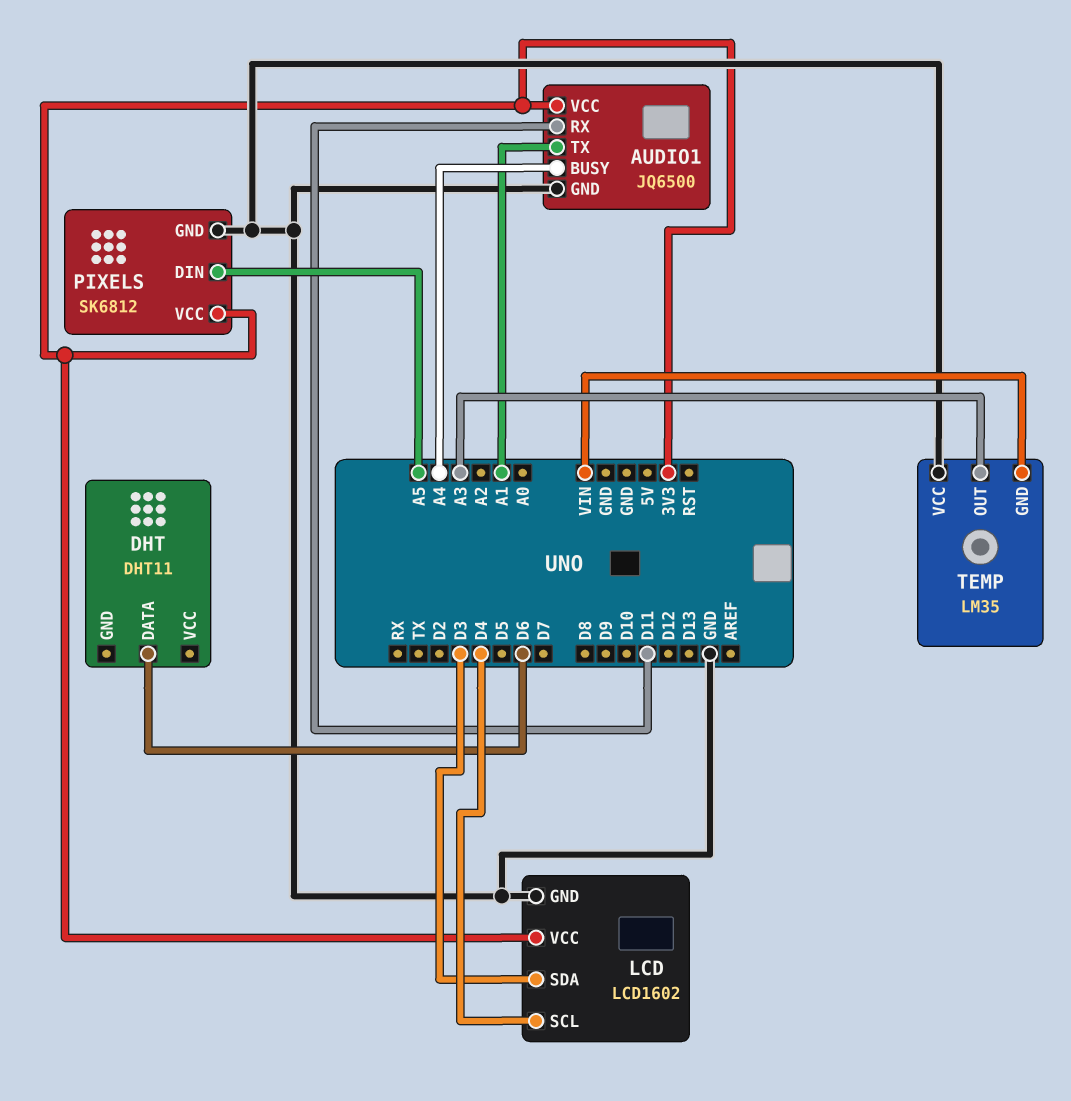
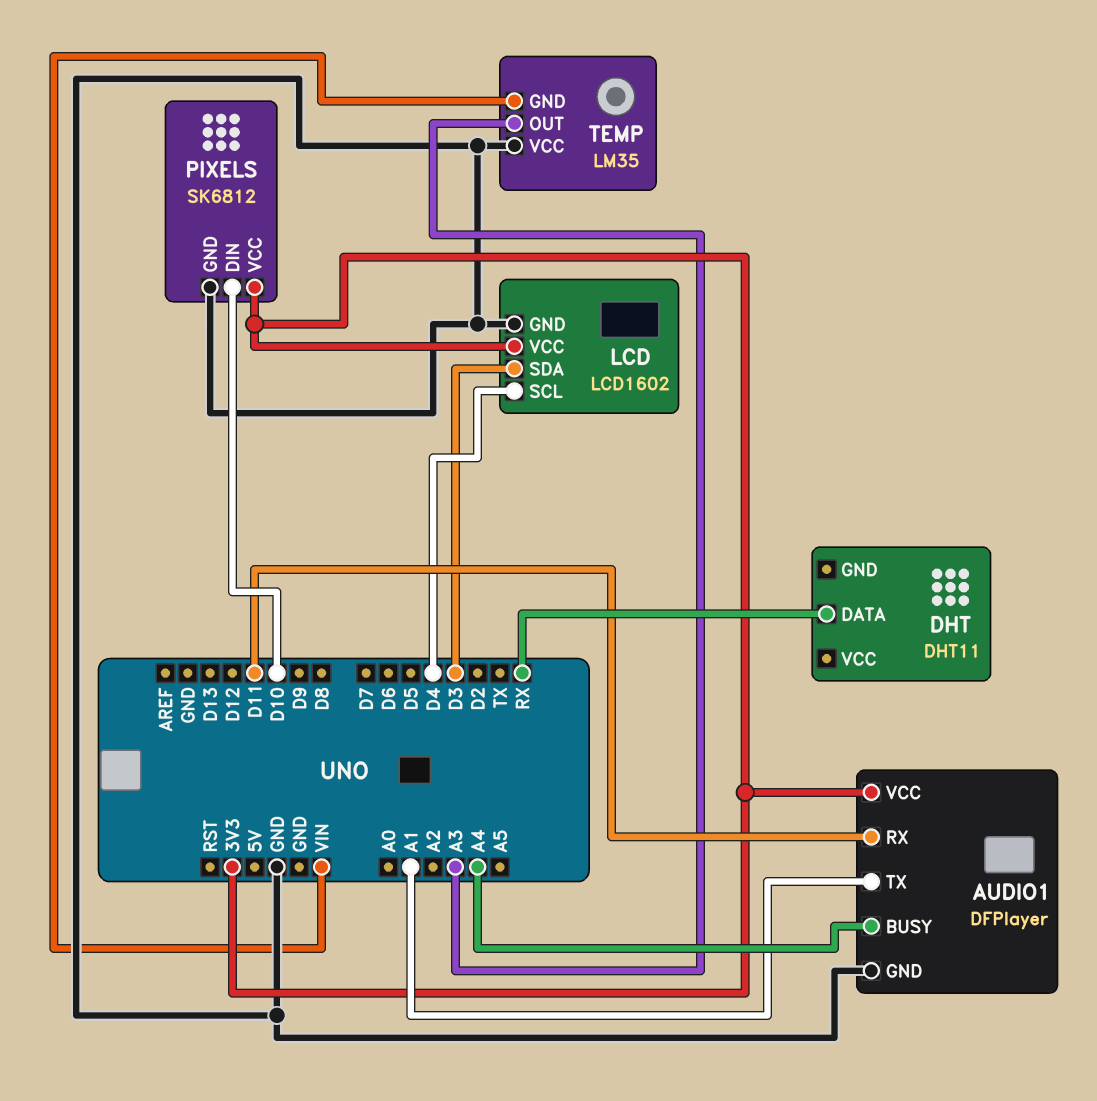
AUDIO1: JQ6500 -> DFPlayer
DHT pin DATA: D6 -> RX
PIXELS pin DIN: A5 -> D10

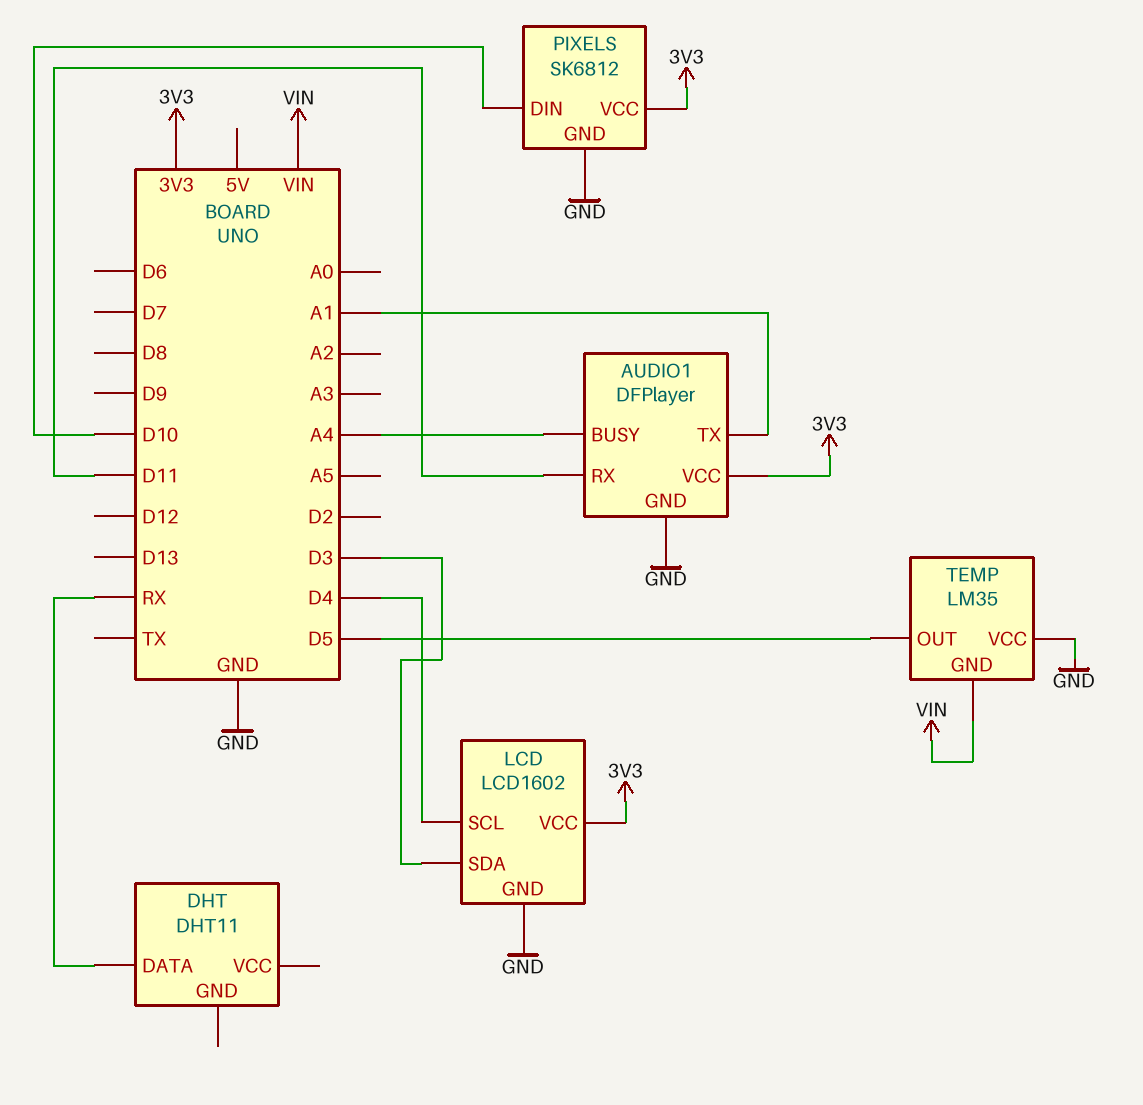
TEMP pin OUT: A3 -> D5

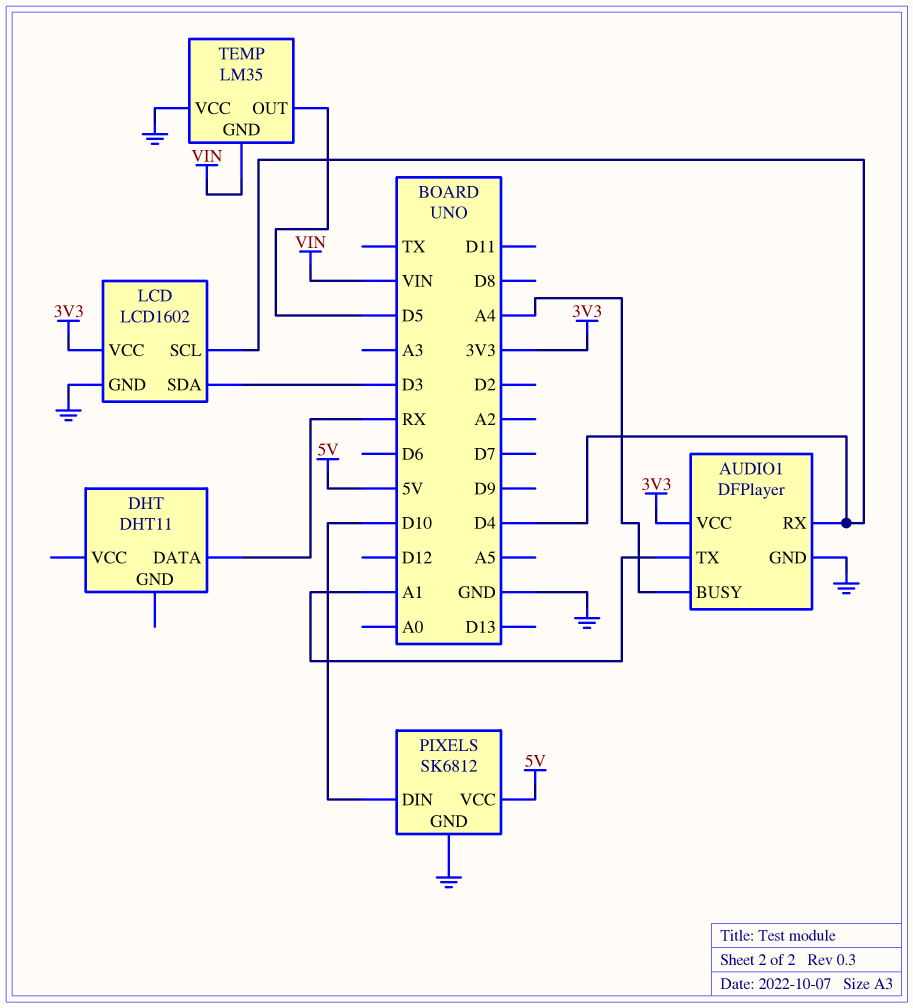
AUDIO1 pin RX: D11 -> D4
PIXELS pin VCC: 3V3 -> 5V

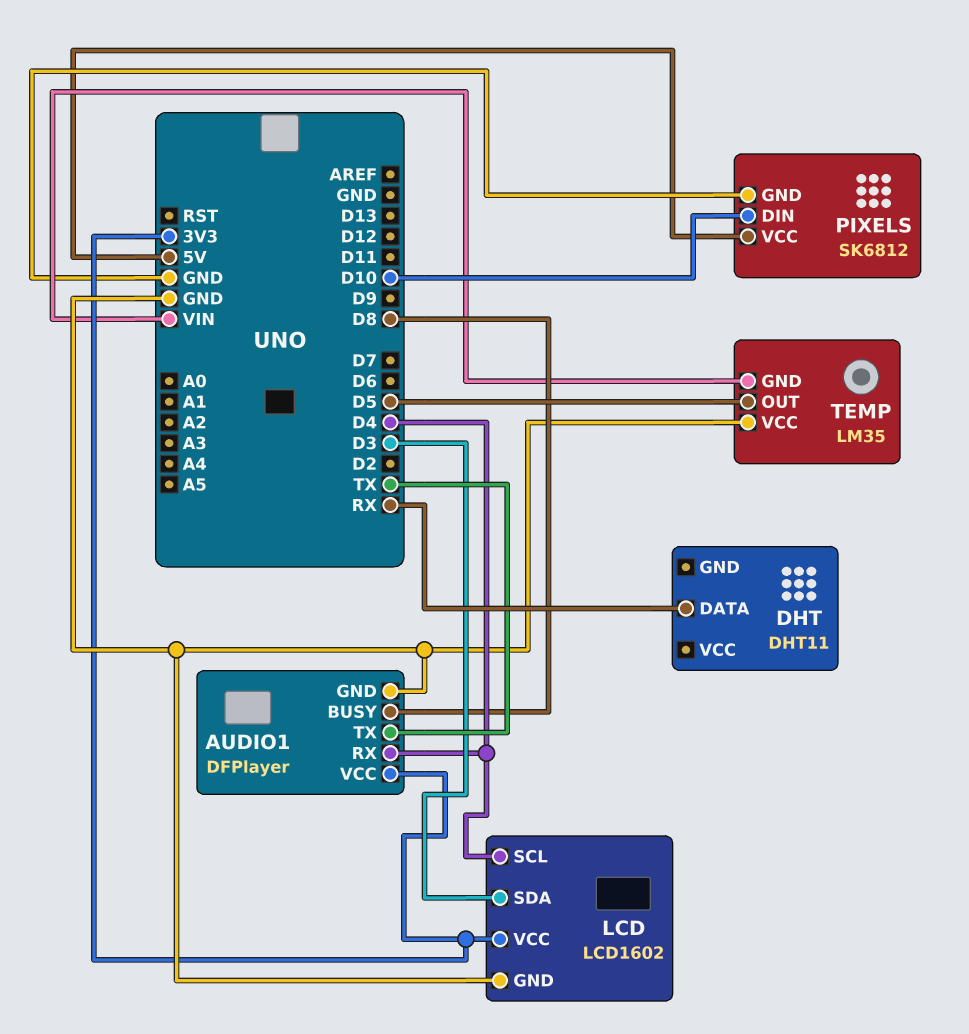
AUDIO1 pin BUSY: A4 -> D8
AUDIO1 pin TX: A1 -> TX

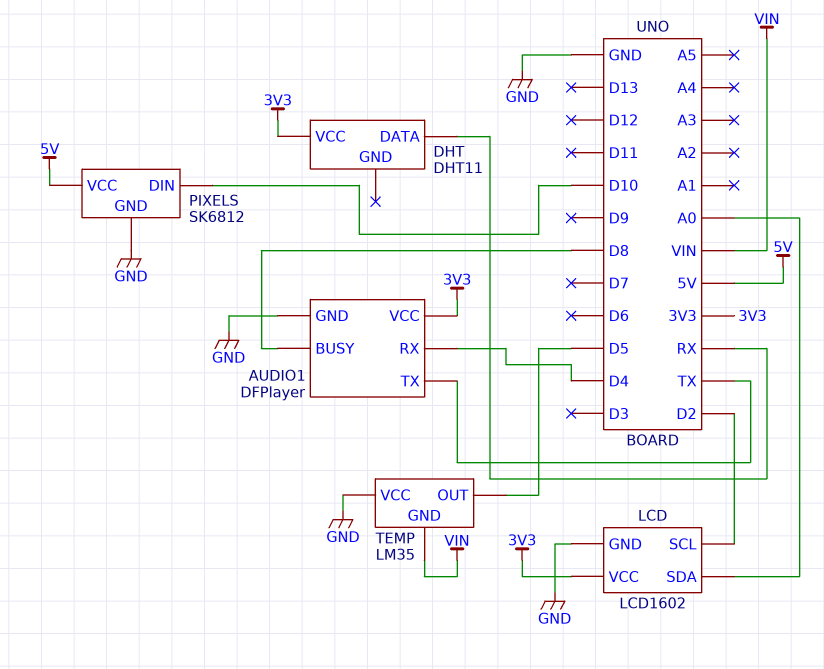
DHT pin VCC: none -> 3V3
LCD pin SCL: D4 -> D2
LCD pin SDA: D3 -> A0

